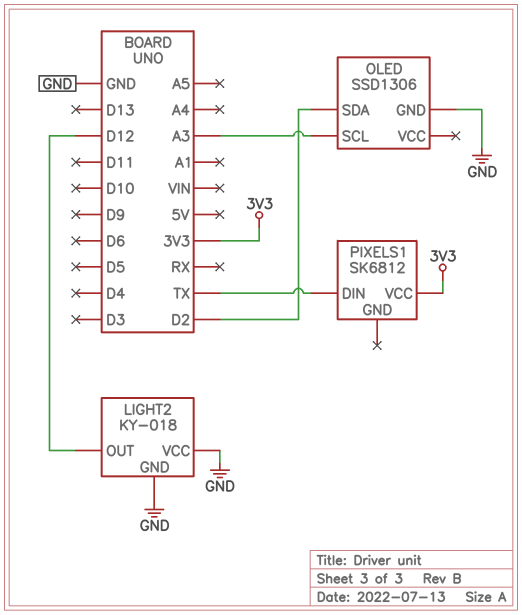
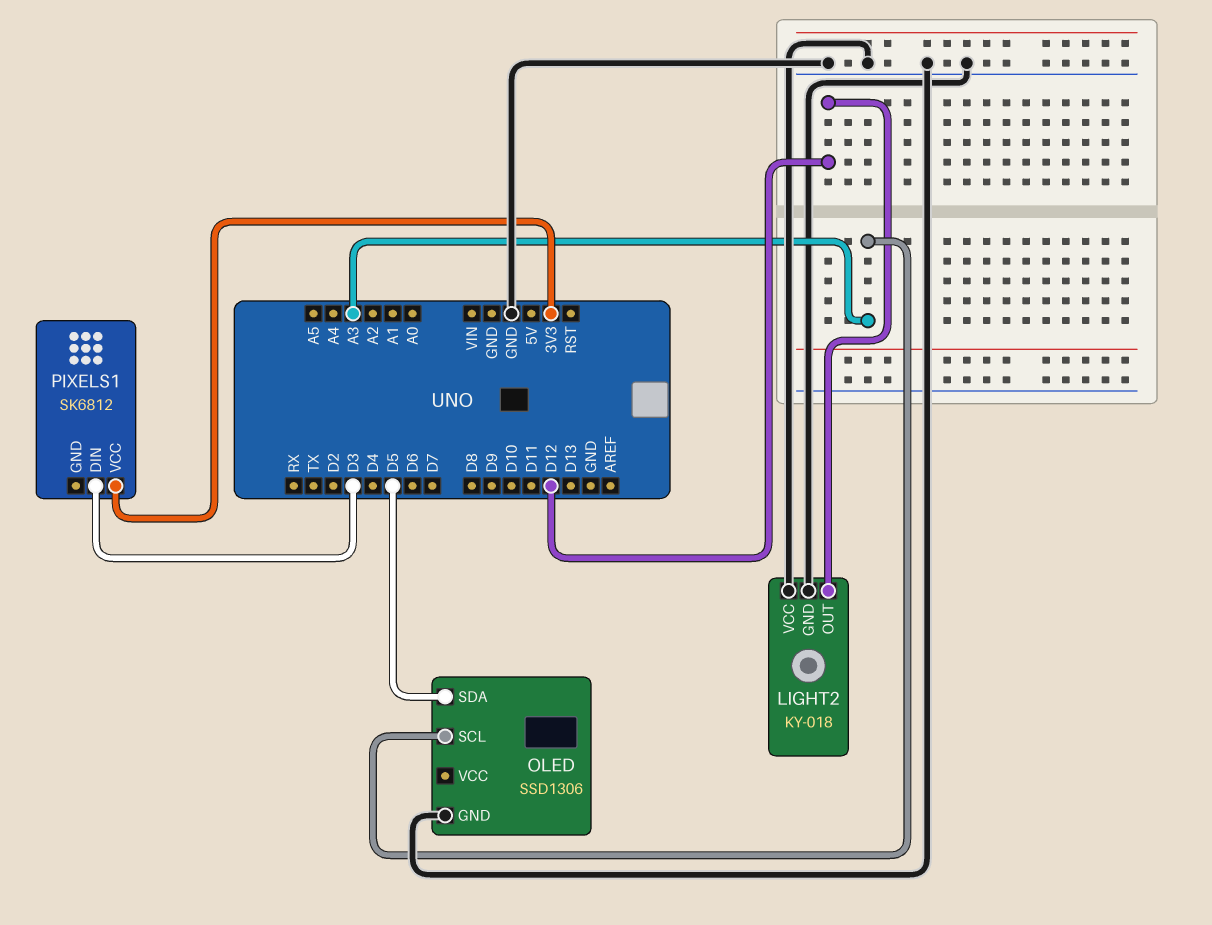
OLED pin SDA: D2 -> D5
PIXELS1 pin DIN: TX -> D3

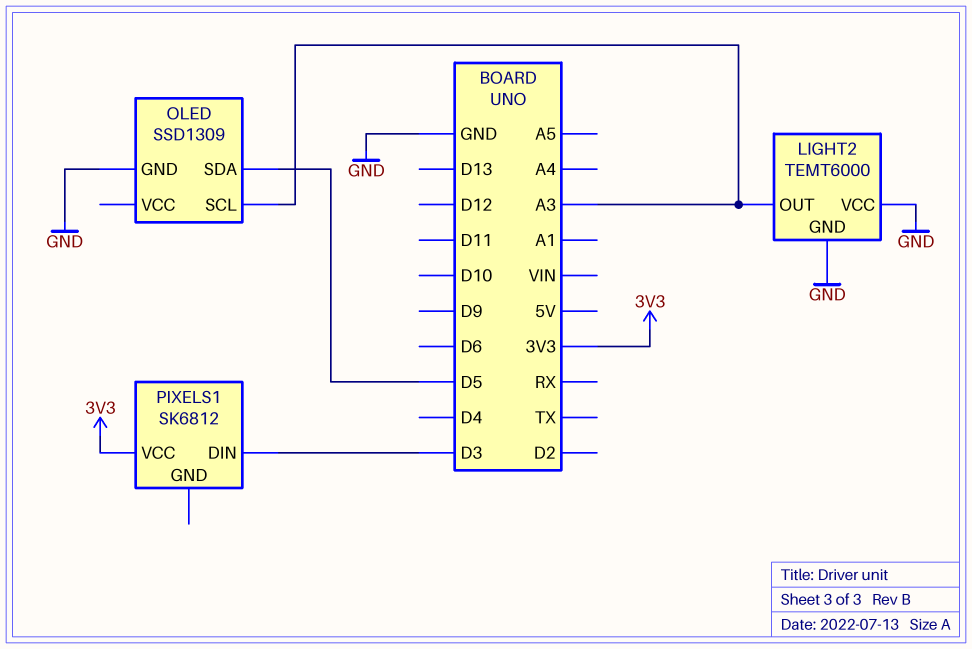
LIGHT2: KY-018 -> TEMT6000
LIGHT2 pin OUT: D12 -> A3
OLED: SSD1306 -> SSD1309

